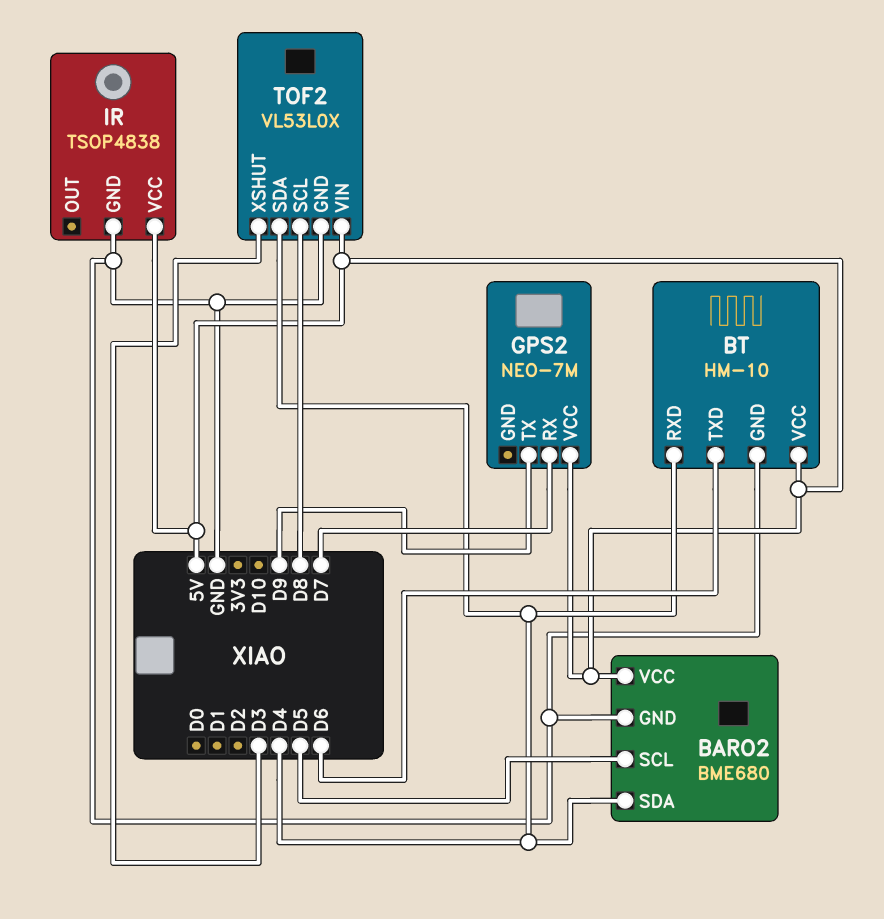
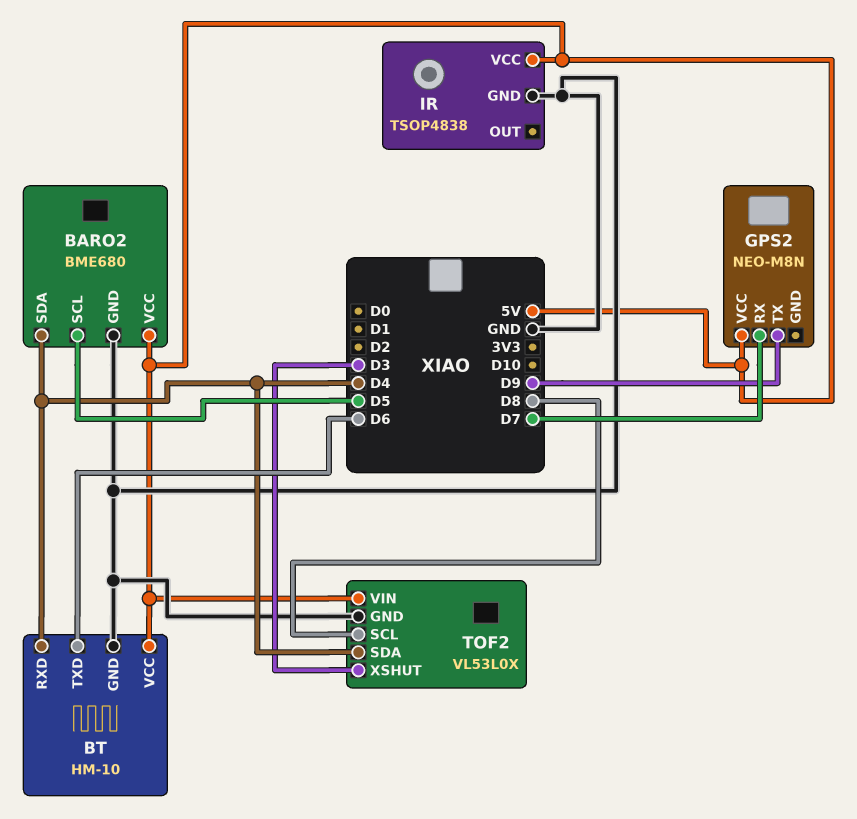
GPS2: NEO-7M -> NEO-M8N

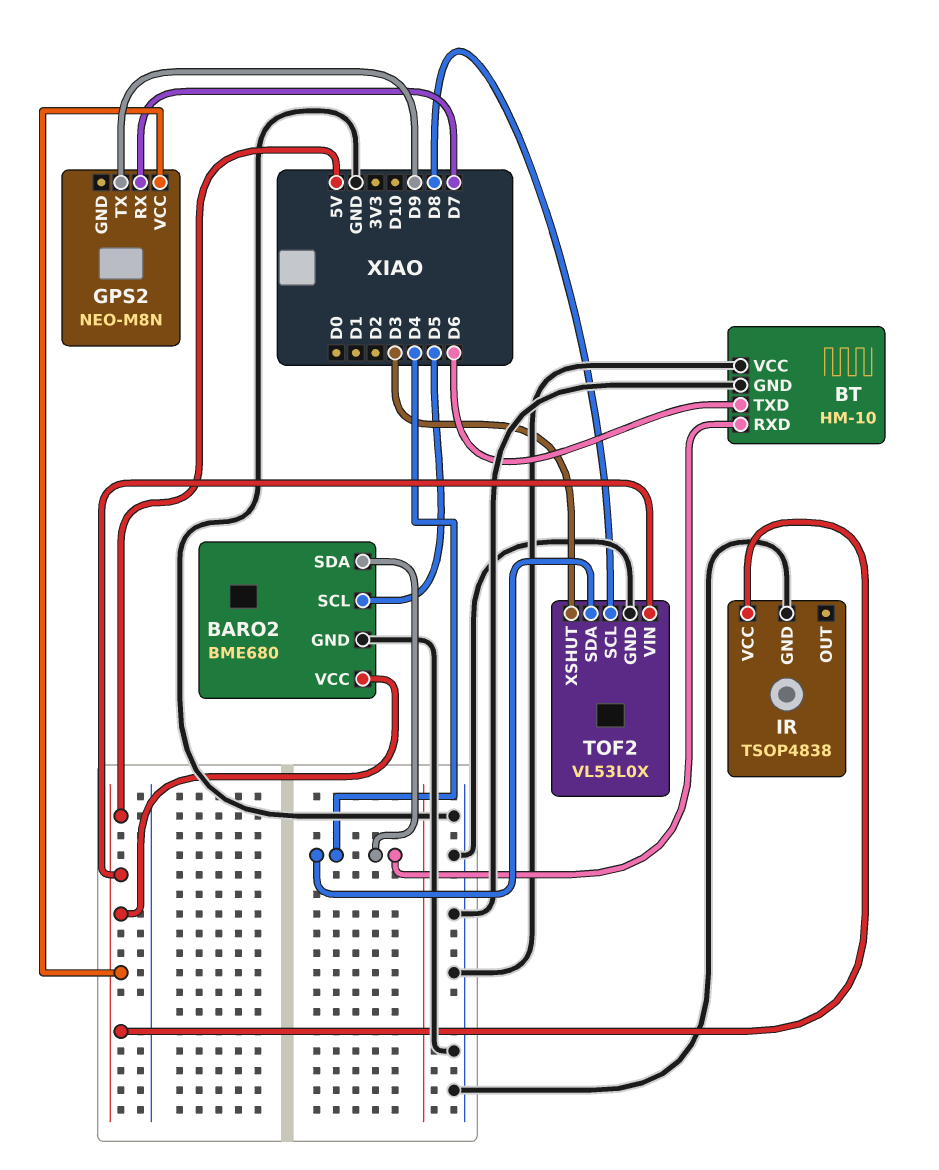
BT pin VCC: 5V -> GND

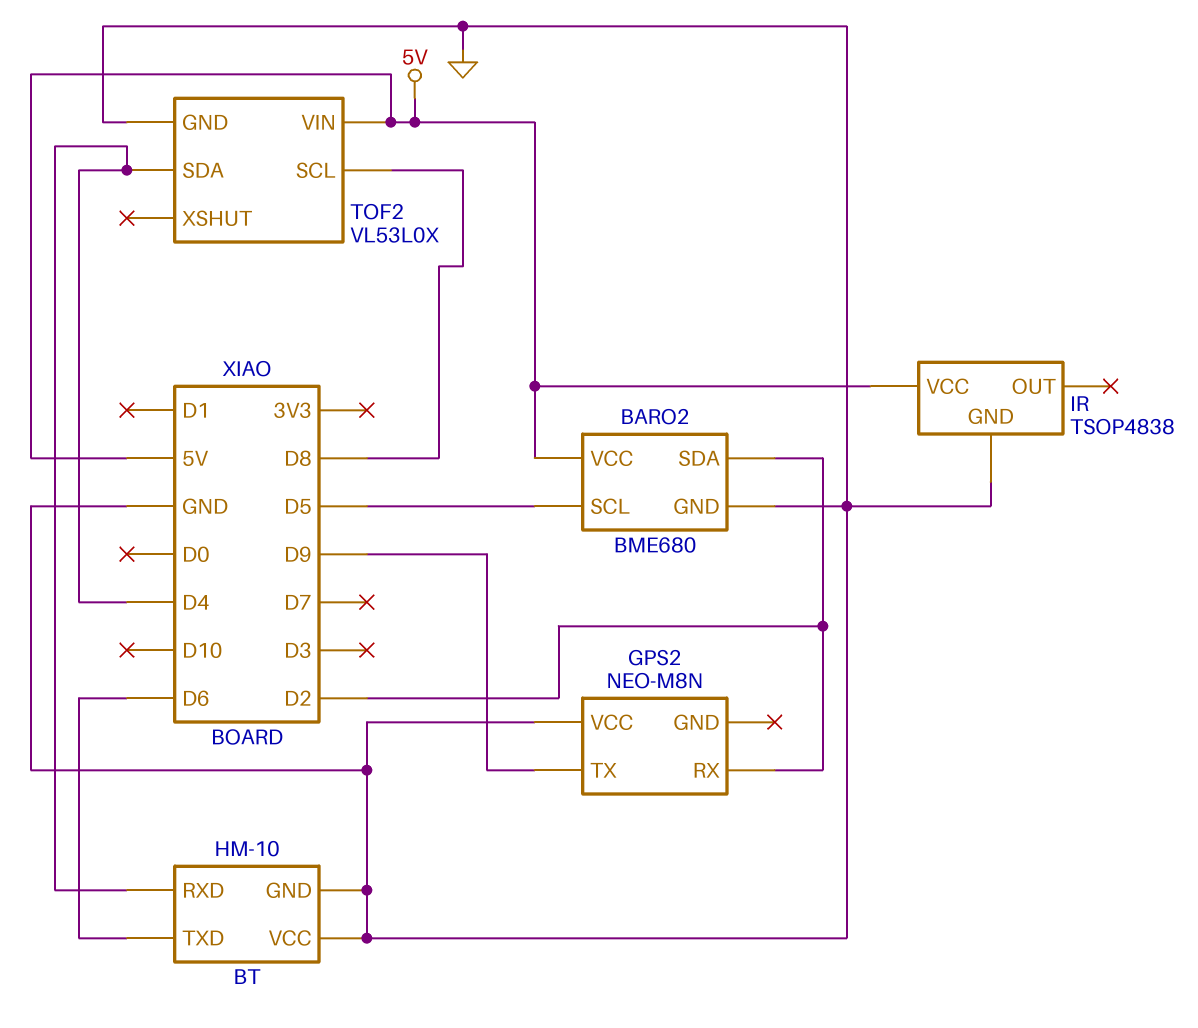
BARO2 pin SDA: D4 -> D2
GPS2 pin RX: D7 -> D2
GPS2 pin VCC: 5V -> GND
TOF2 pin XSHUT: D3 -> none

